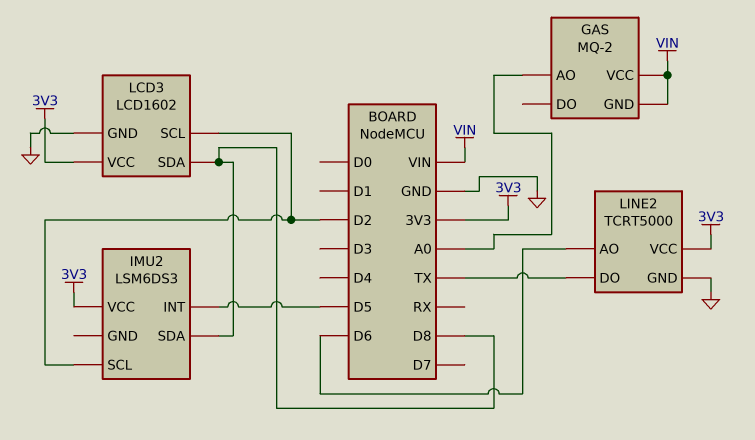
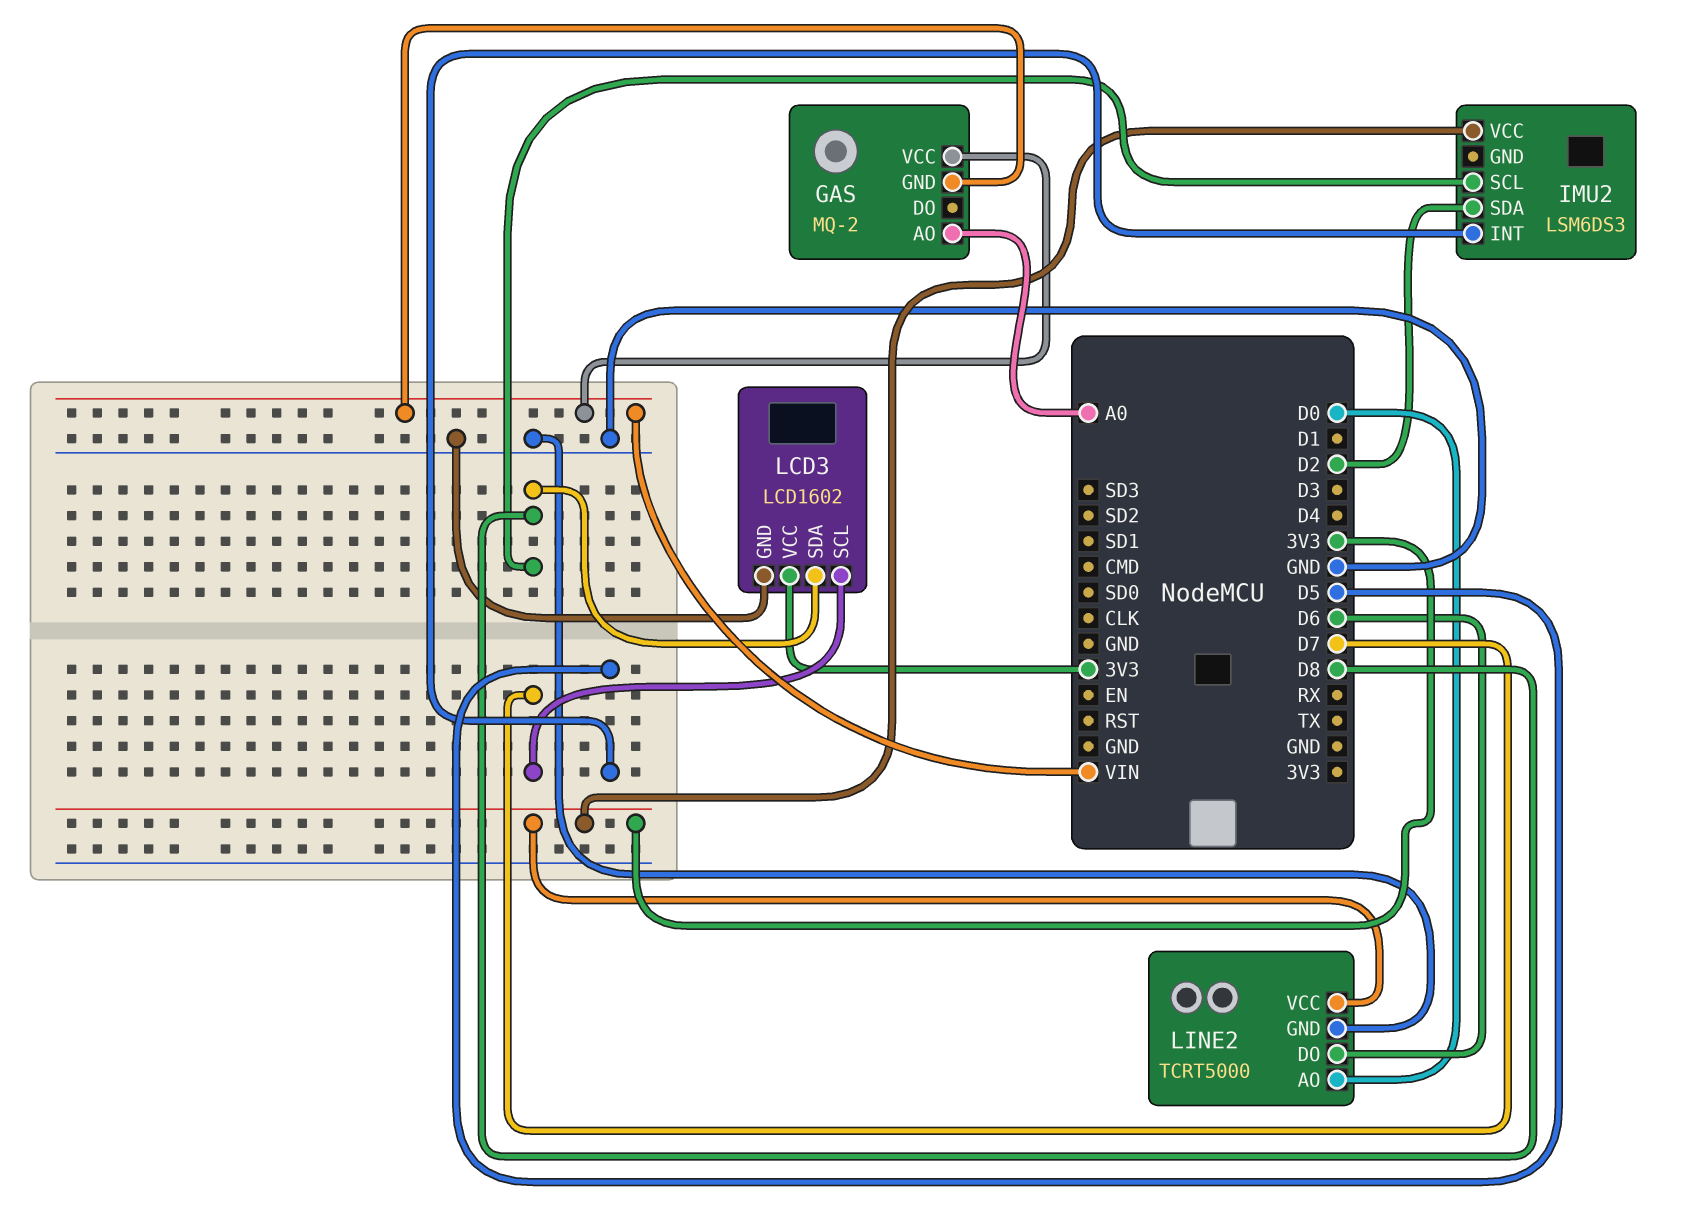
IMU2 pin SCL: D2 -> D8
IMU2 pin SDA: D8 -> D2
LCD3 pin SCL: D2 -> D7
LINE2 pin AO: D6 -> D0
LINE2 pin DO: TX -> D6

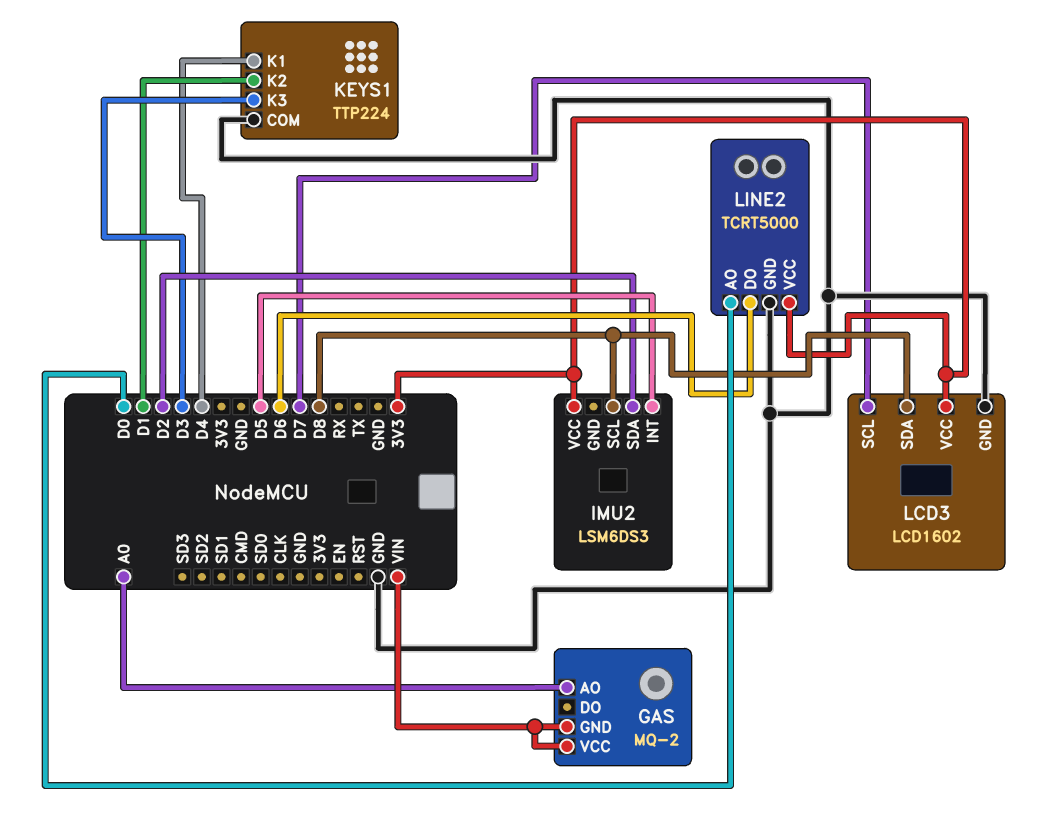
KEYS1: none -> TTP224
KEYS1 pin COM: none -> GND
KEYS1 pin K1: none -> D4
KEYS1 pin K2: none -> D1
KEYS1 pin K3: none -> D3

